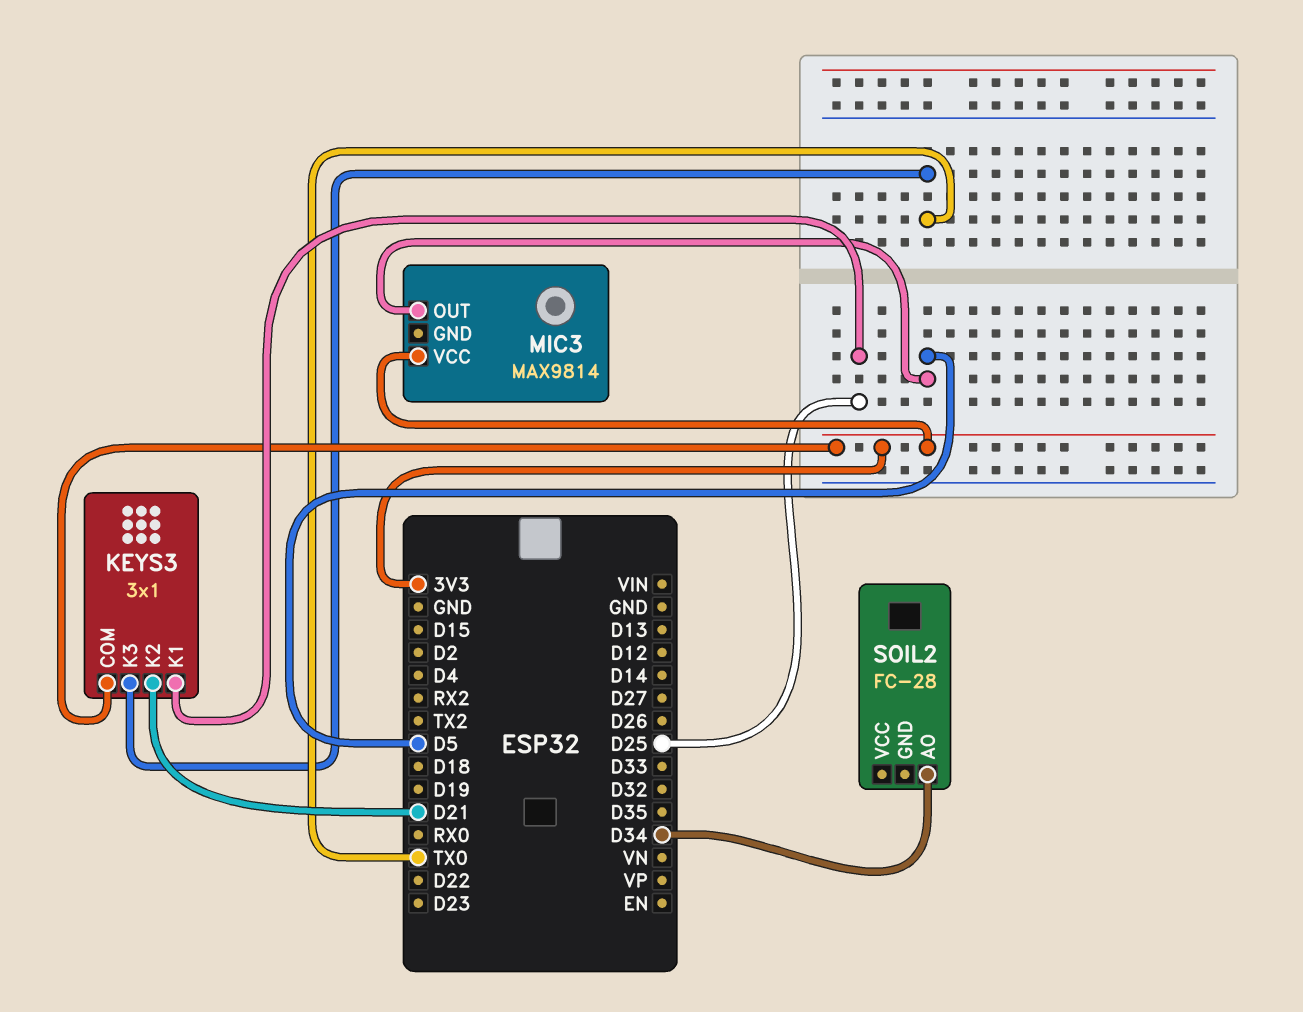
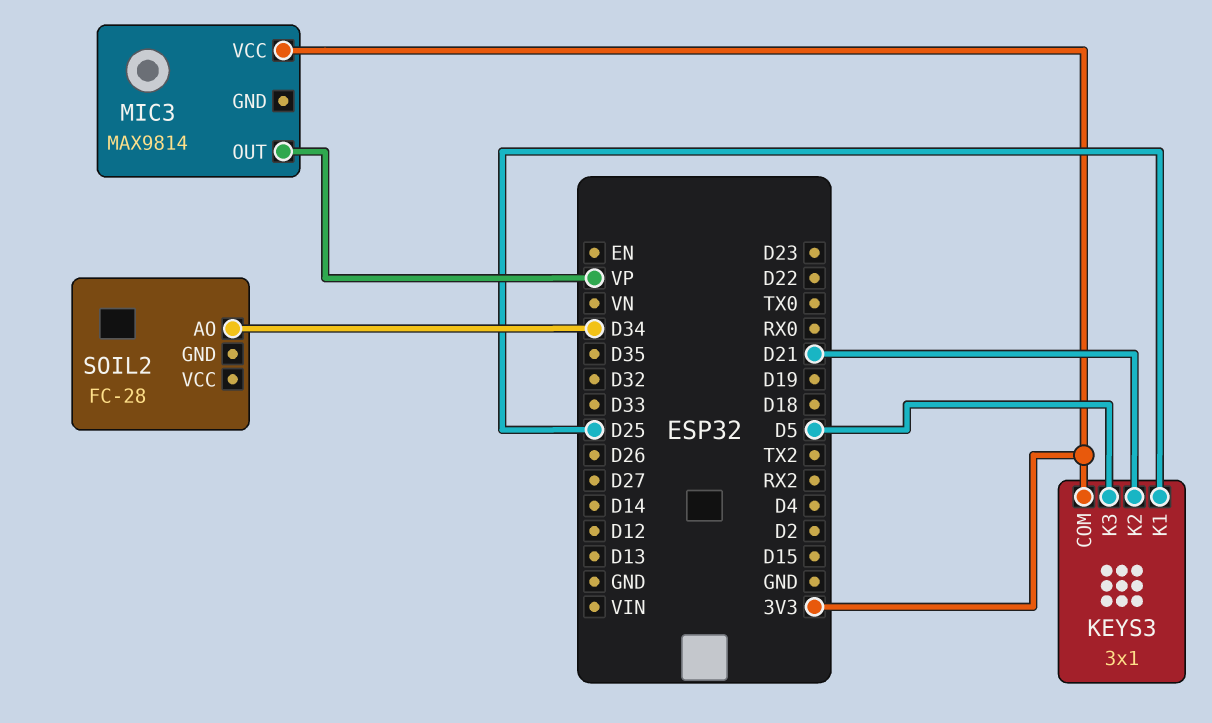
KEYS3 pin K3: TX0 -> D5
MIC3 pin OUT: D5 -> VP

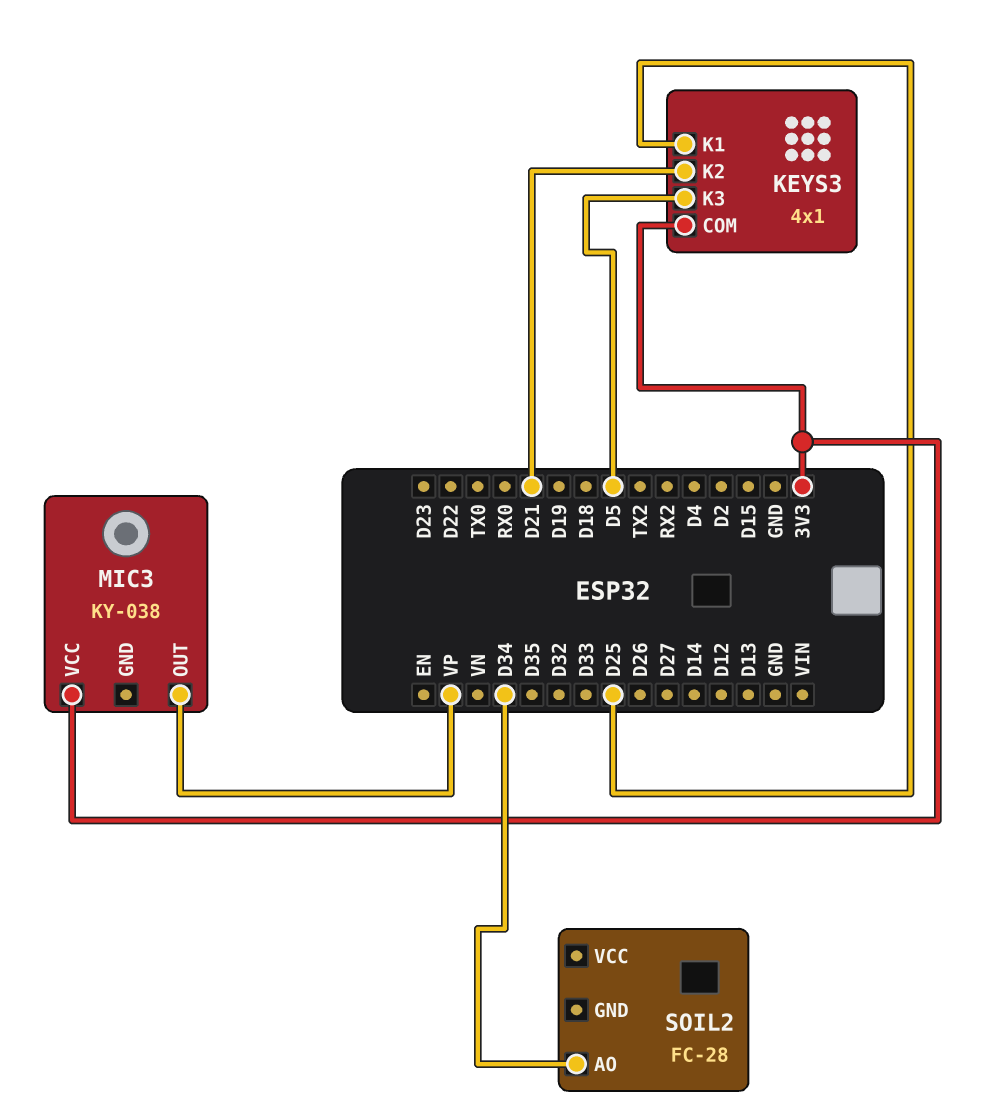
KEYS3: 3x1 -> 4x1
MIC3: MAX9814 -> KY-038

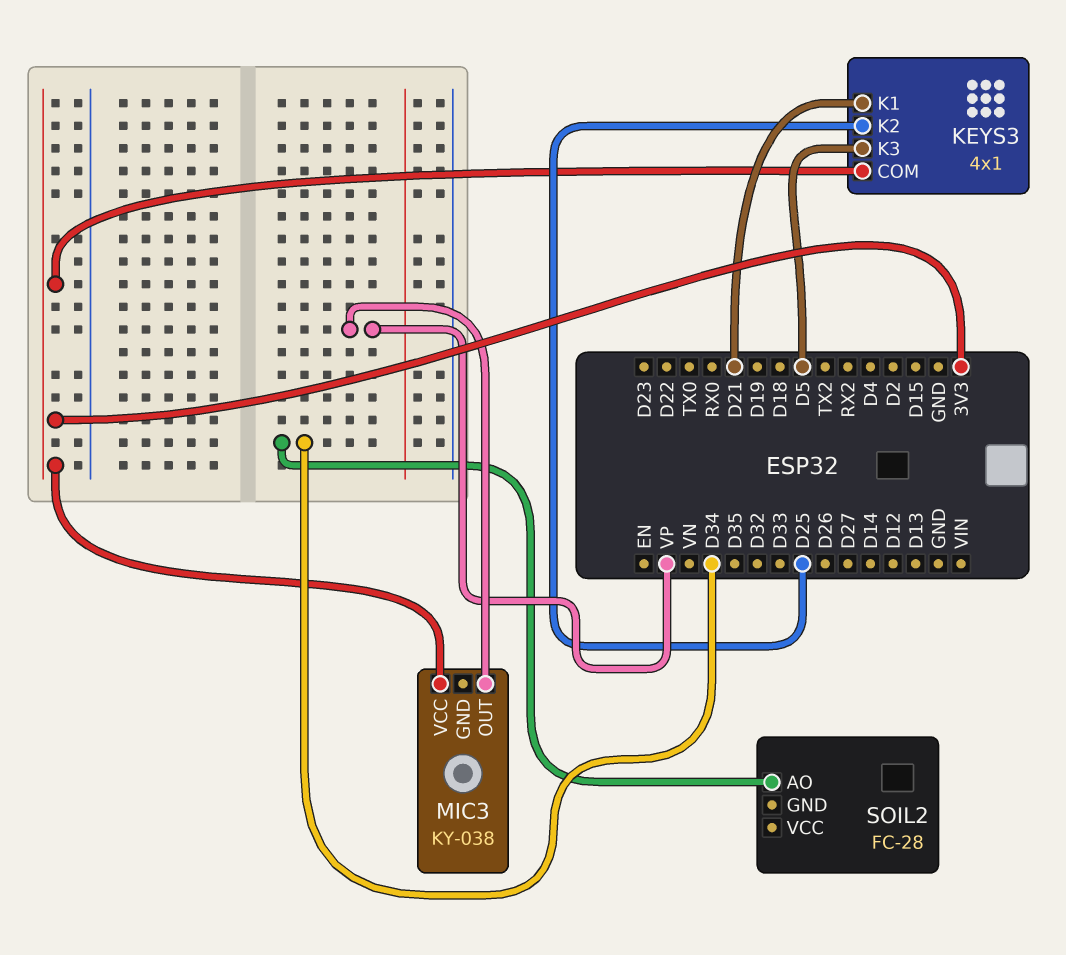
KEYS3 pin K1: D25 -> D21
KEYS3 pin K2: D21 -> D25

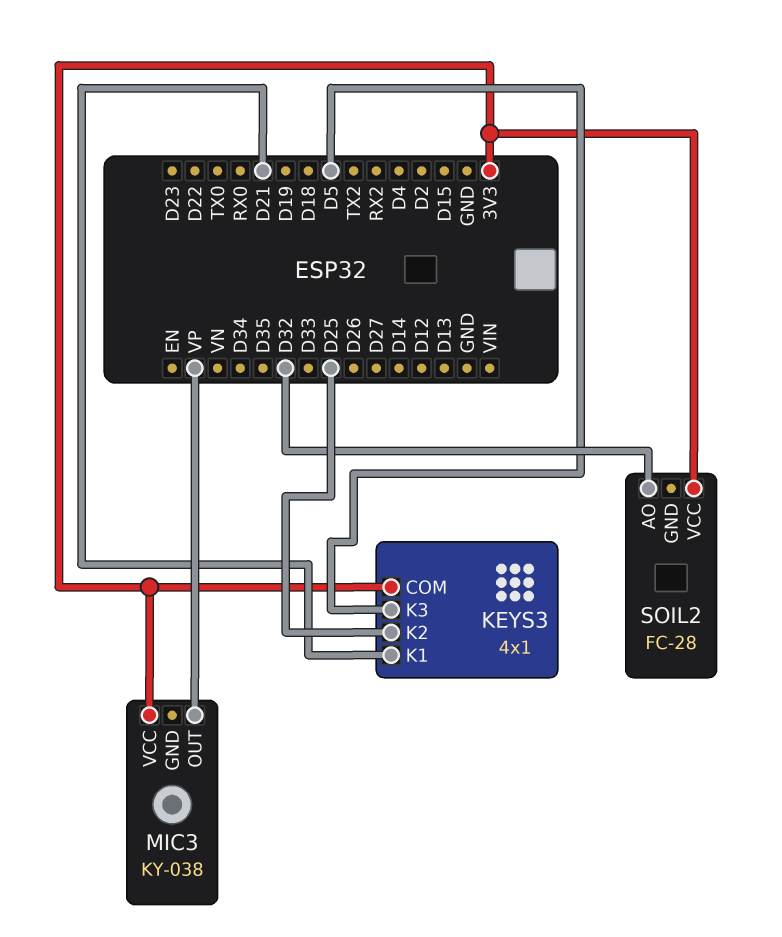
SOIL2 pin AO: D34 -> D32
SOIL2 pin VCC: none -> 3V3

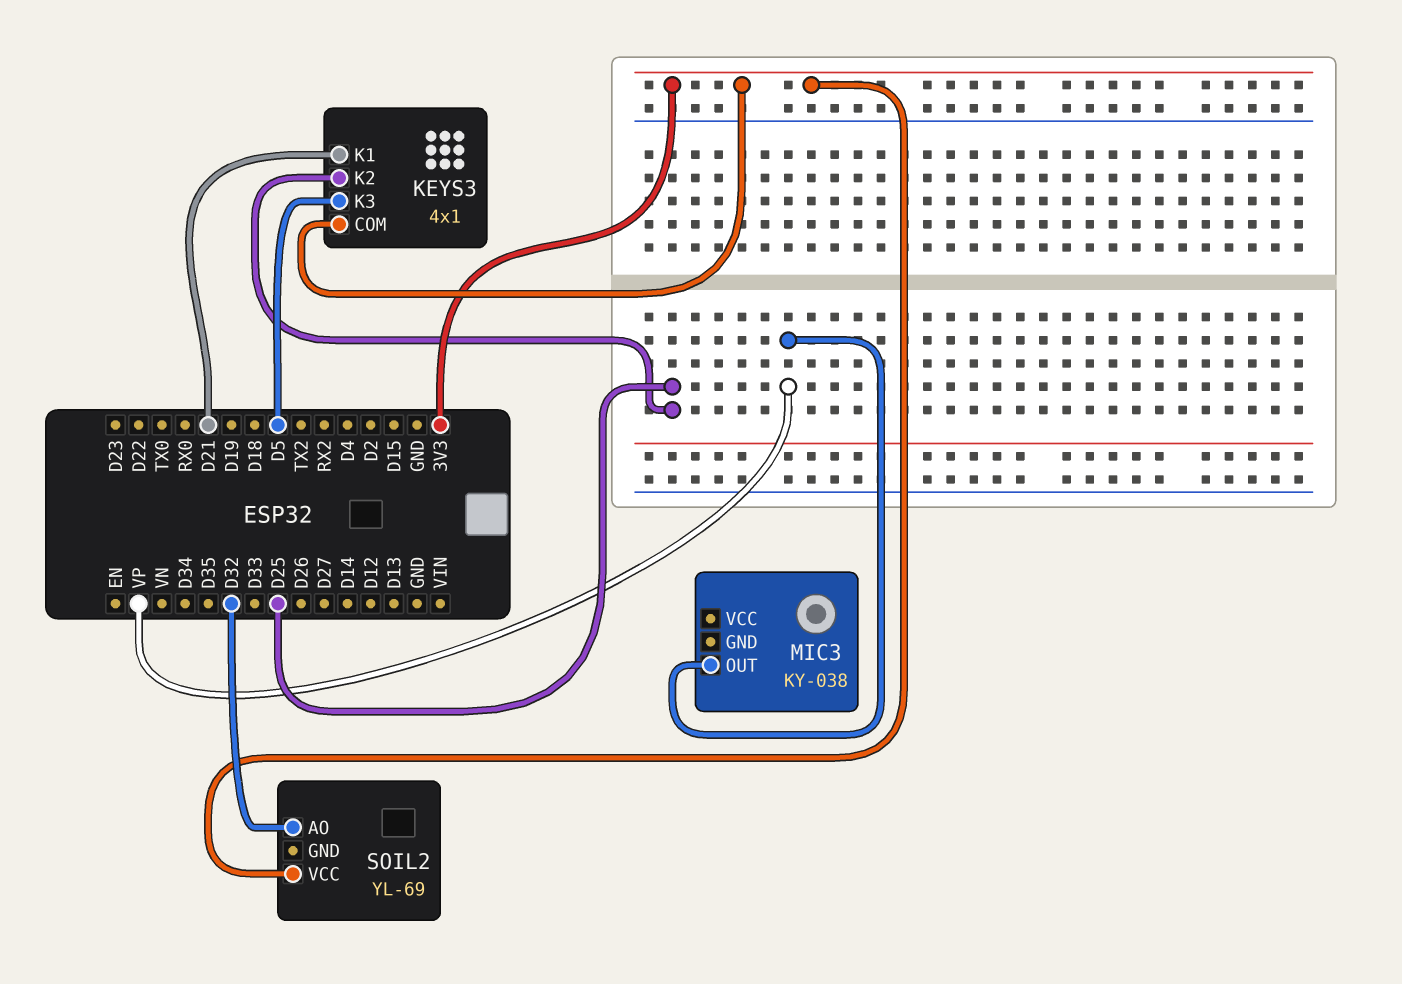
MIC3 pin VCC: 3V3 -> none
SOIL2: FC-28 -> YL-69

